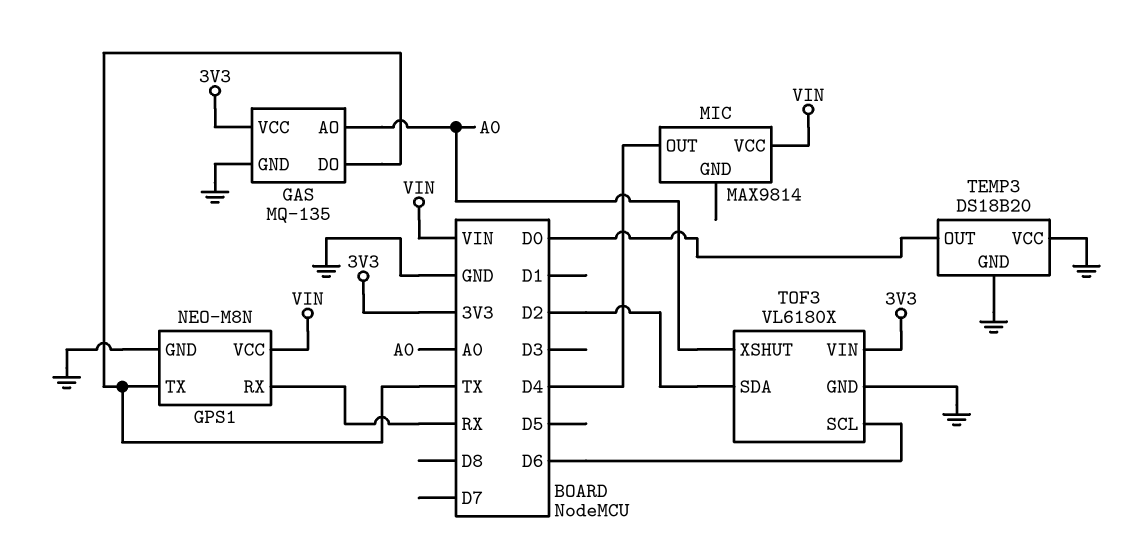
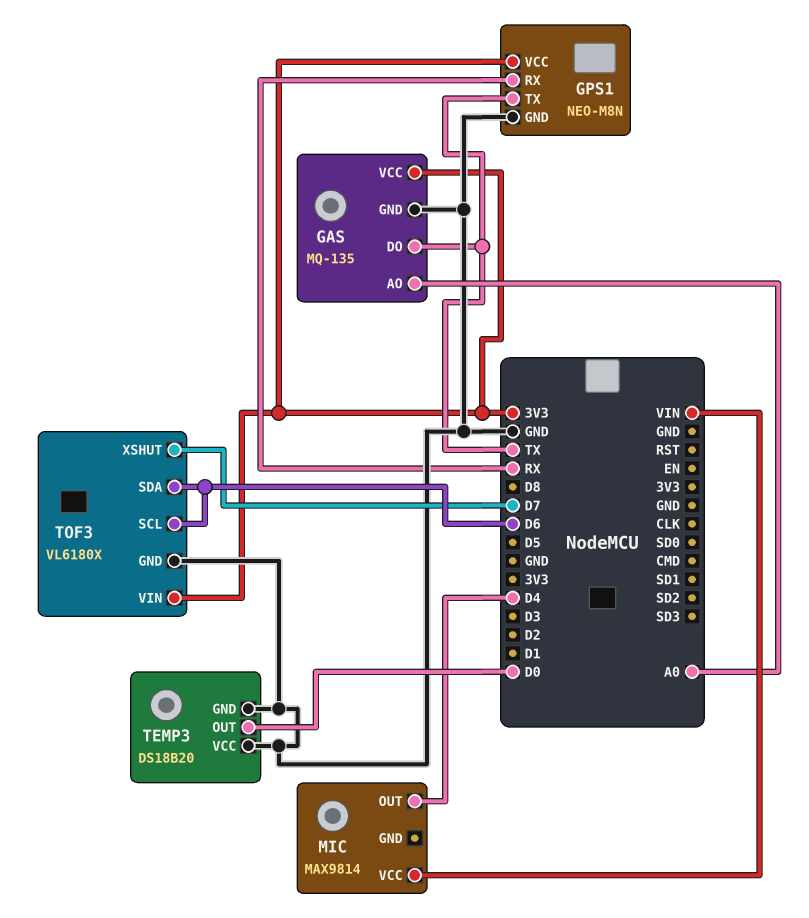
GPS1 pin VCC: VIN -> 3V3
TOF3 pin SDA: D2 -> D6
TOF3 pin XSHUT: A0 -> D7

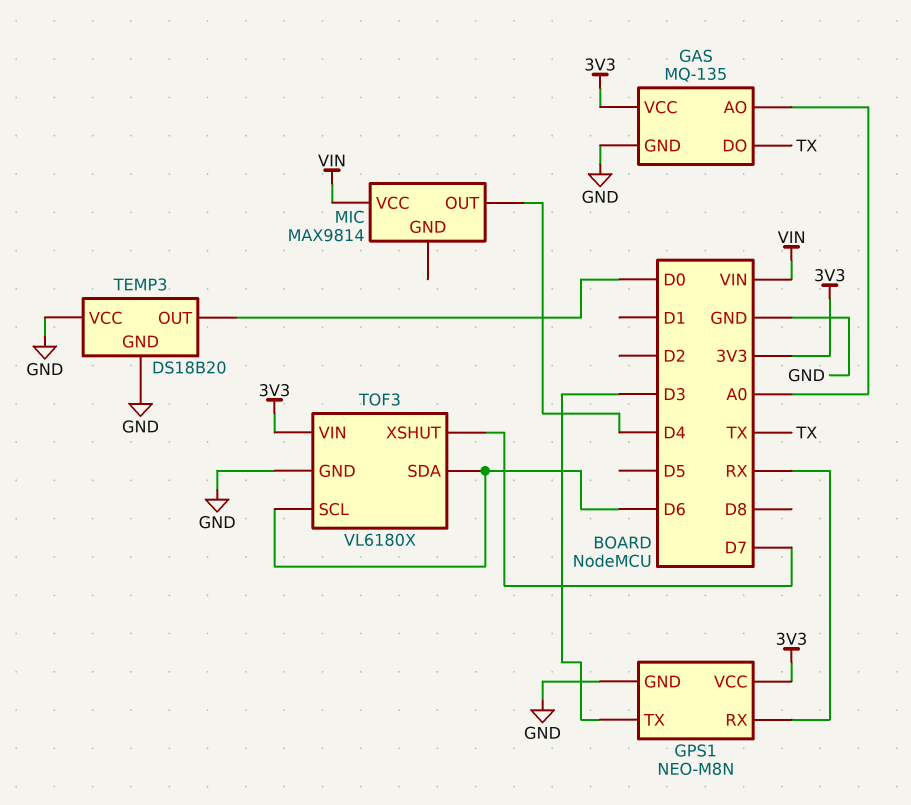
GPS1 pin TX: TX -> D3

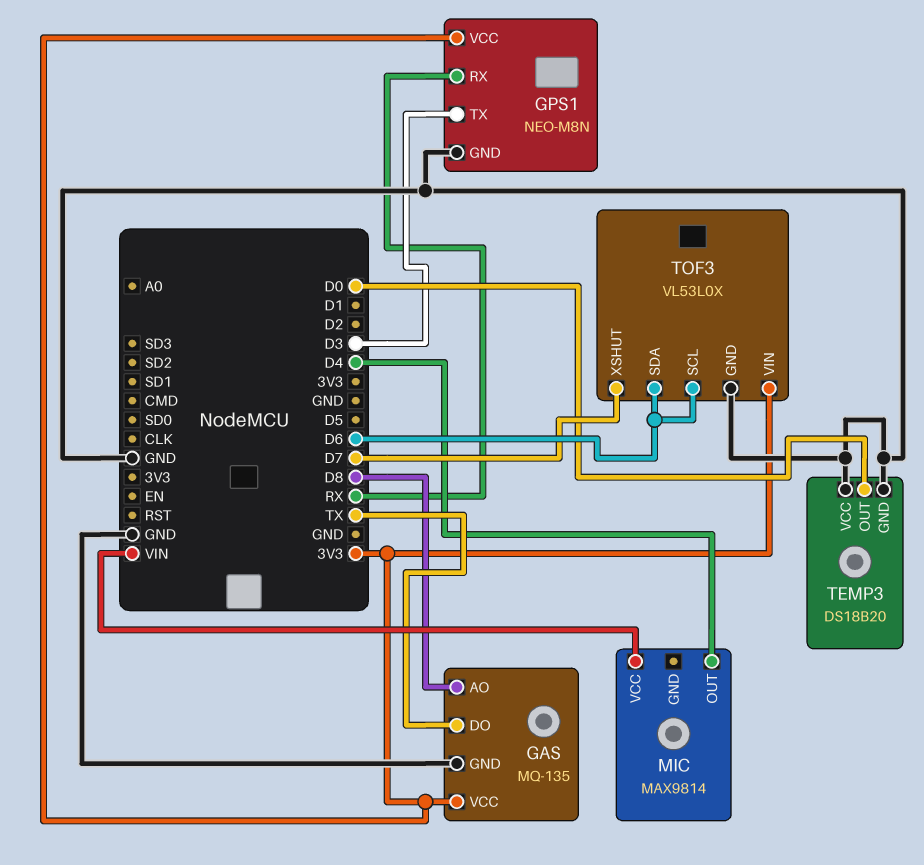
GAS pin AO: A0 -> D8
TOF3: VL6180X -> VL53L0X

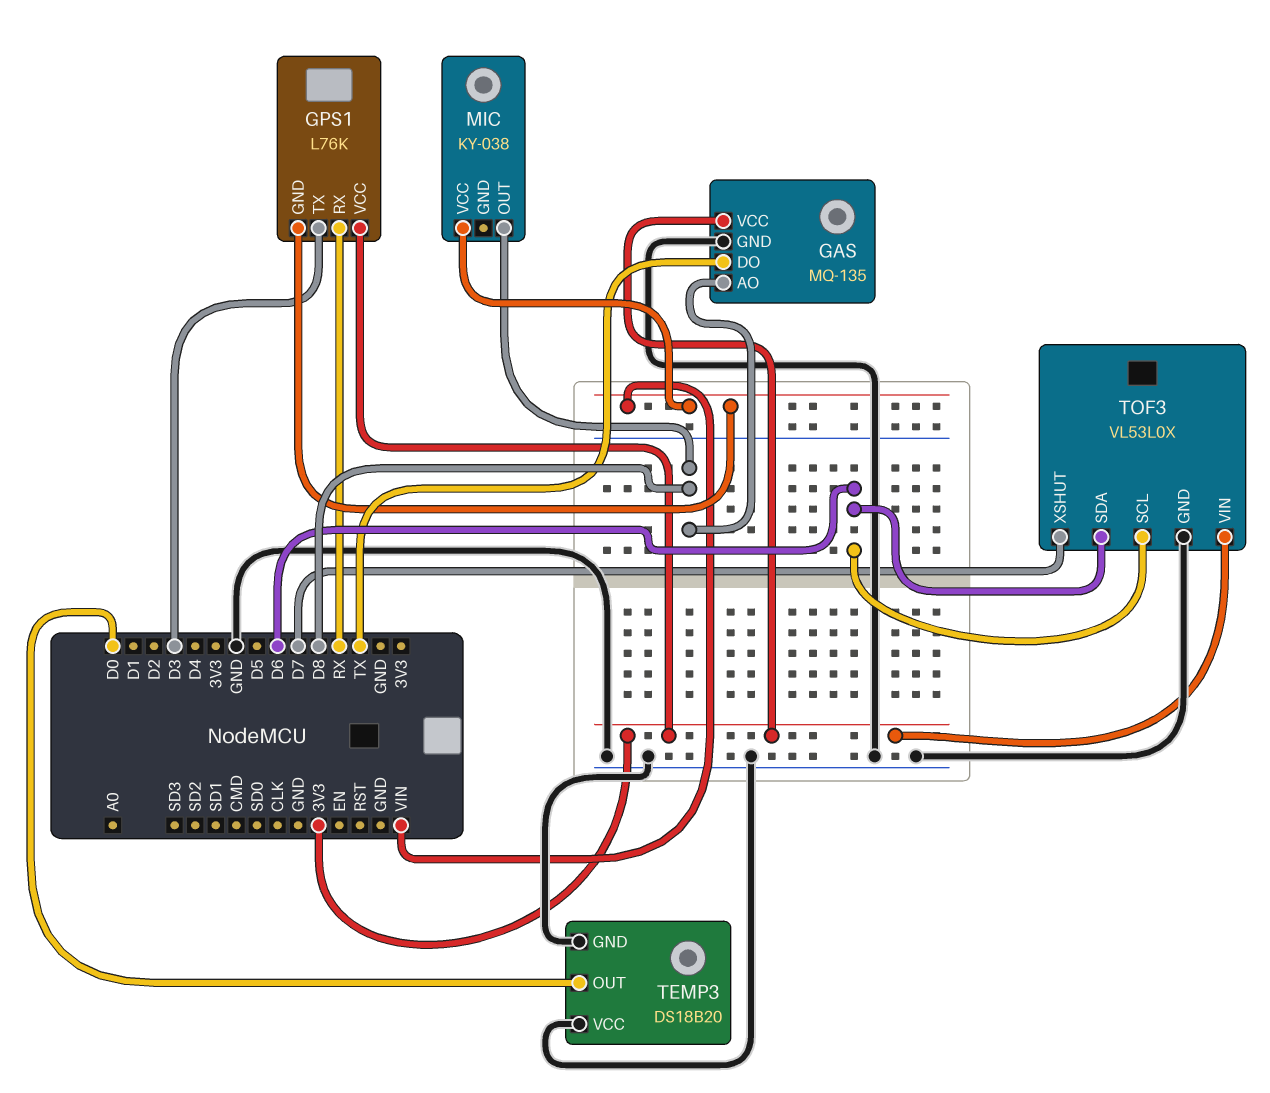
GPS1: NEO-M8N -> L76K
GPS1 pin GND: GND -> VIN
MIC: MAX9814 -> KY-038
MIC pin OUT: D4 -> D8

